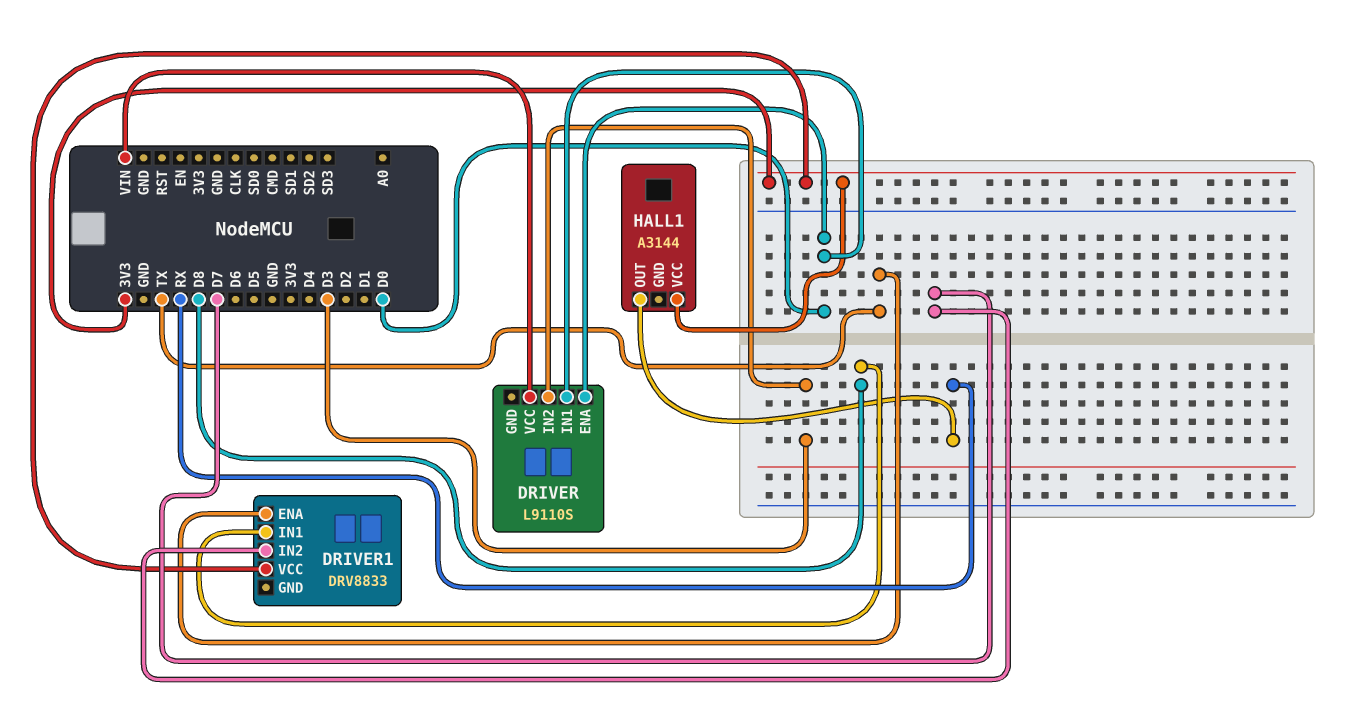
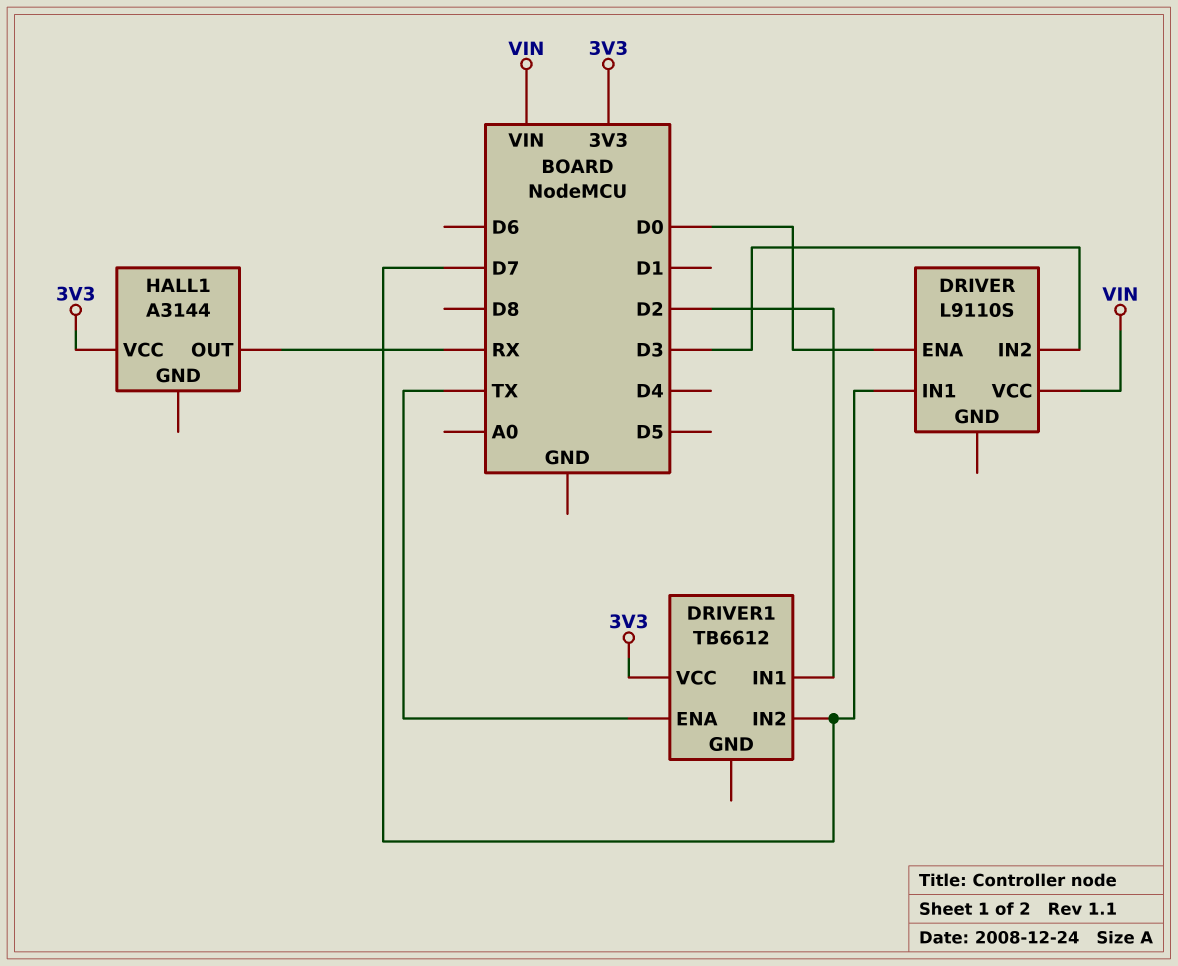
DRIVER pin IN1: D0 -> D7
DRIVER1: DRV8833 -> TB6612
DRIVER1 pin IN1: D8 -> D2

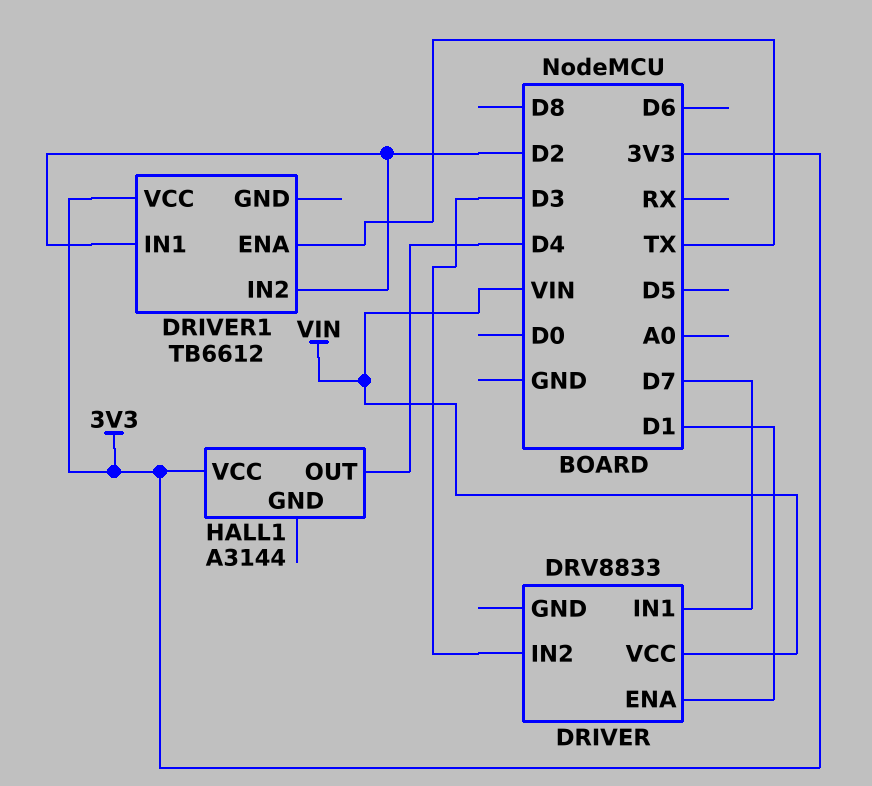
DRIVER: L9110S -> DRV8833
DRIVER pin ENA: D0 -> D1
DRIVER1 pin IN2: D7 -> D2
HALL1 pin OUT: RX -> D4

